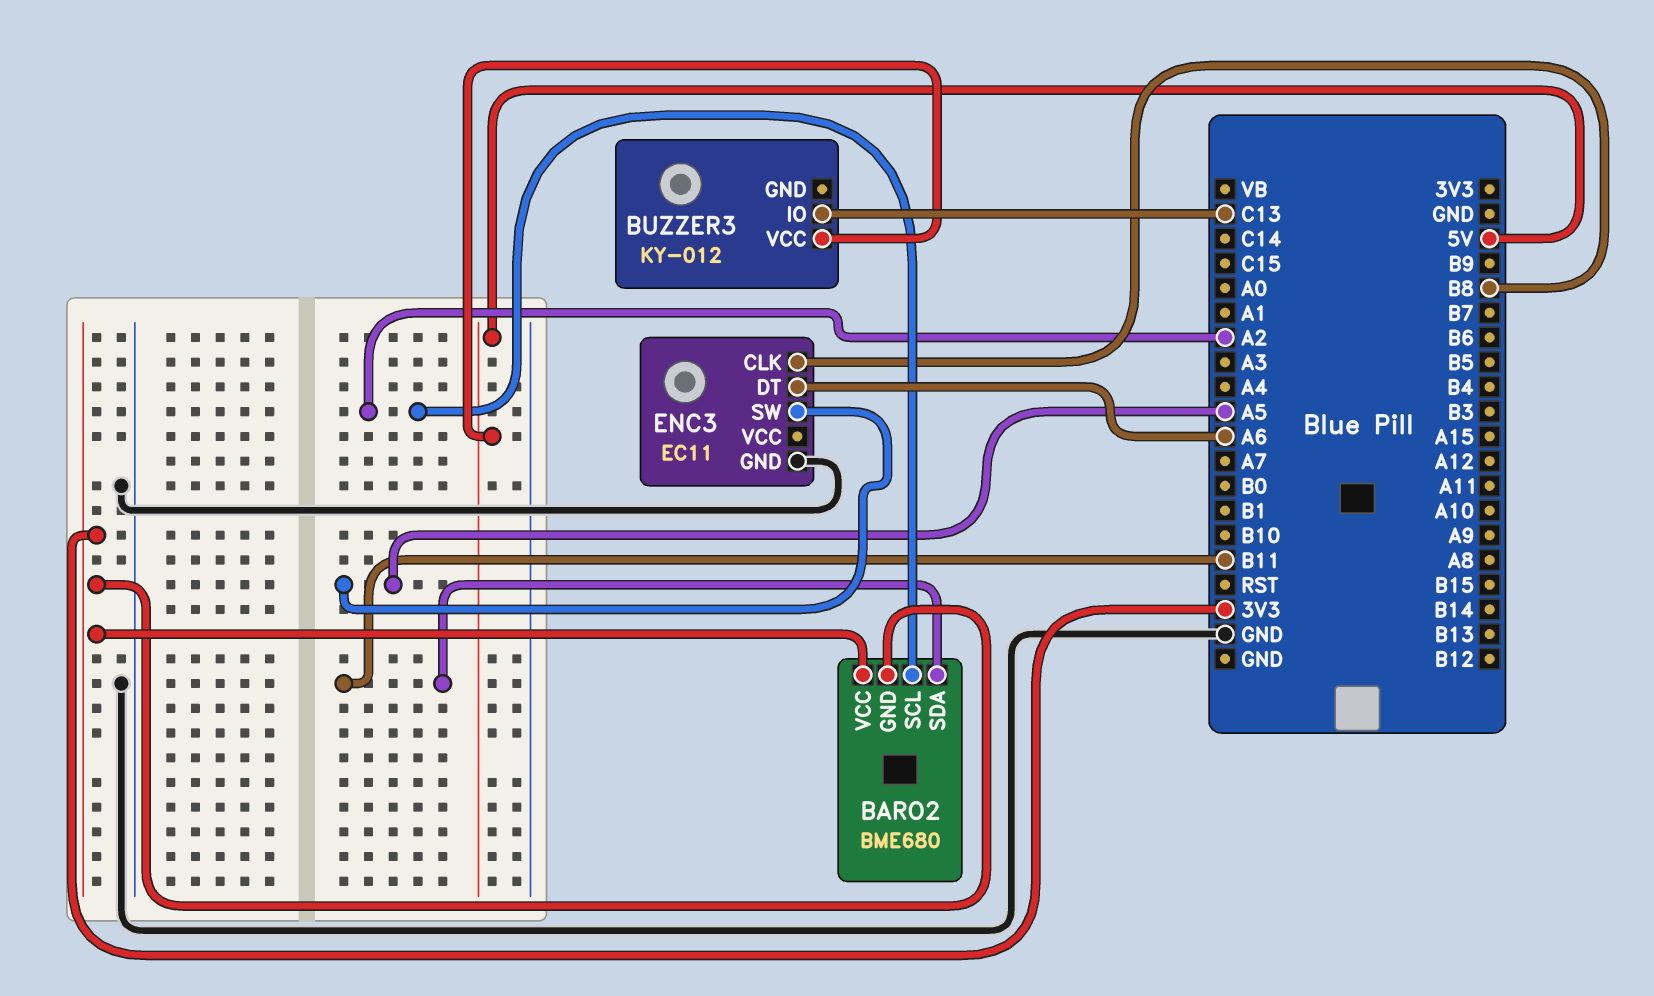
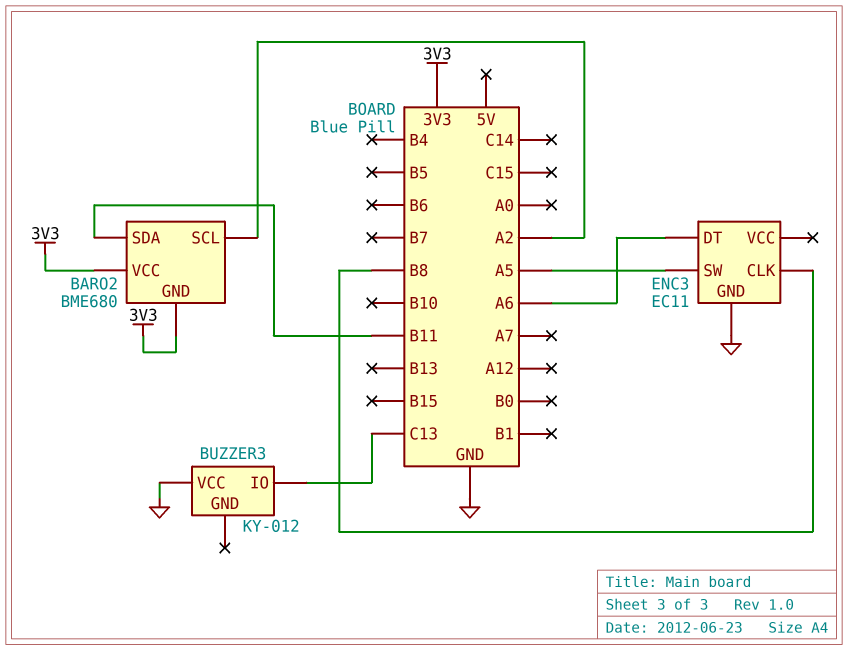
BUZZER3 pin VCC: 5V -> GND

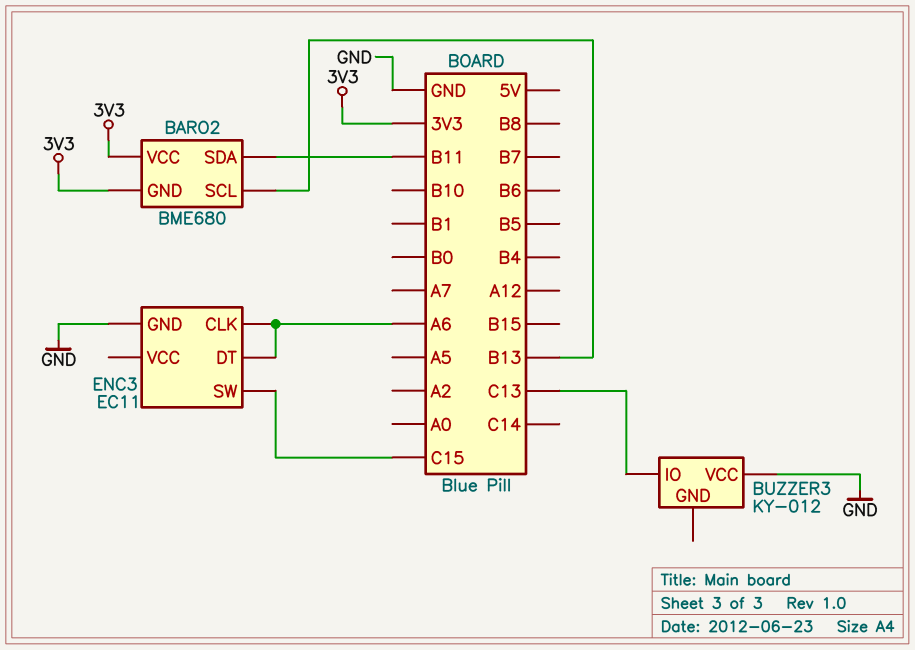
BARO2 pin SCL: A2 -> B13
ENC3 pin CLK: B8 -> A6
ENC3 pin SW: A5 -> C15

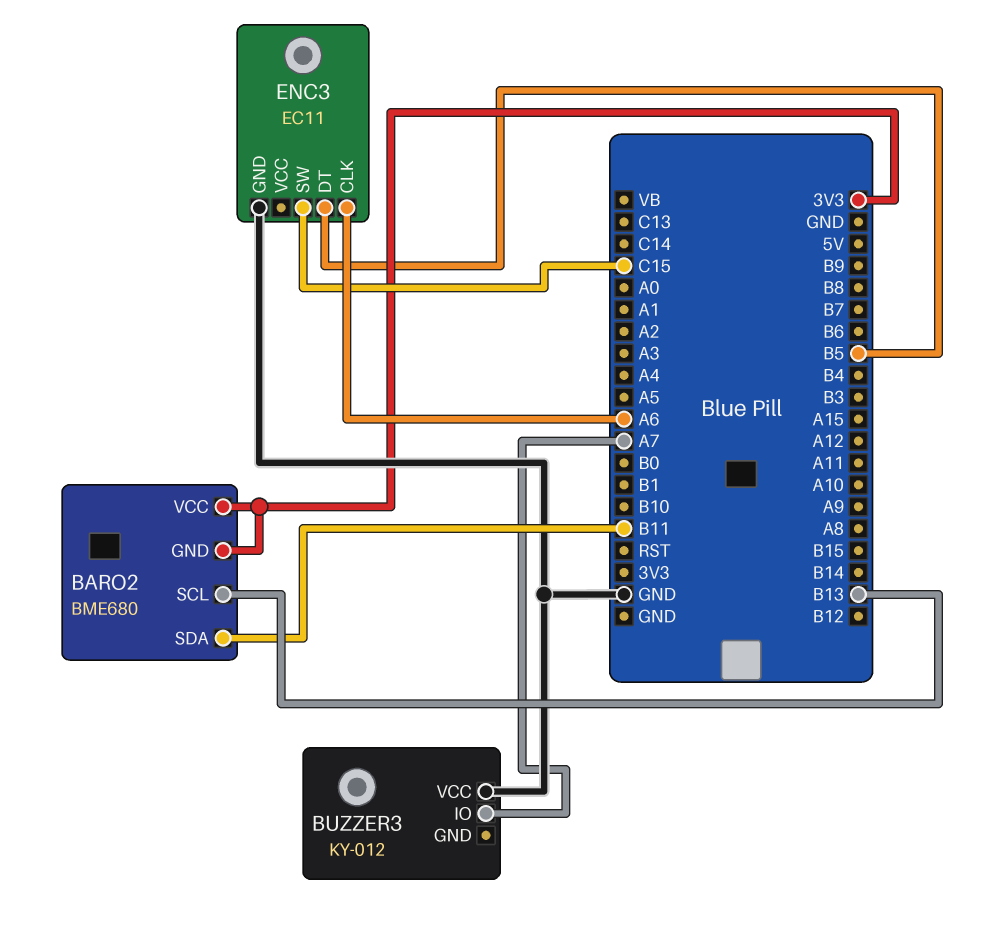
BUZZER3 pin IO: C13 -> A7
ENC3 pin DT: A6 -> B5

